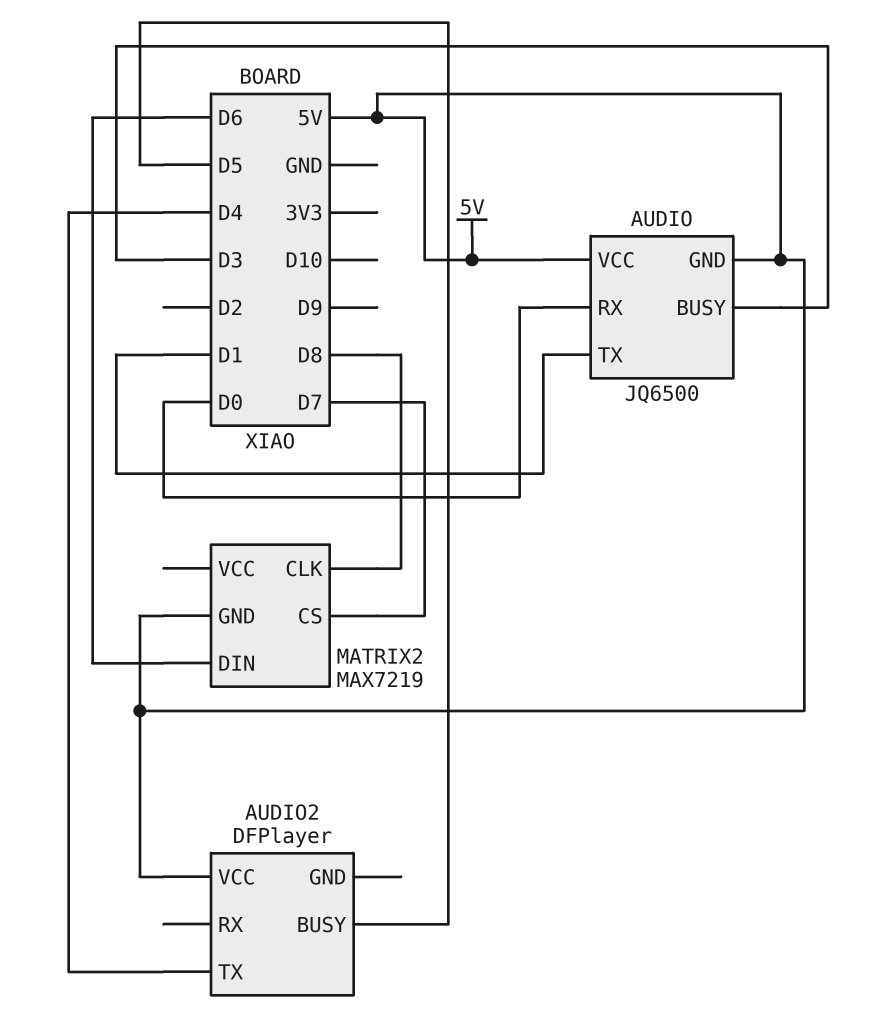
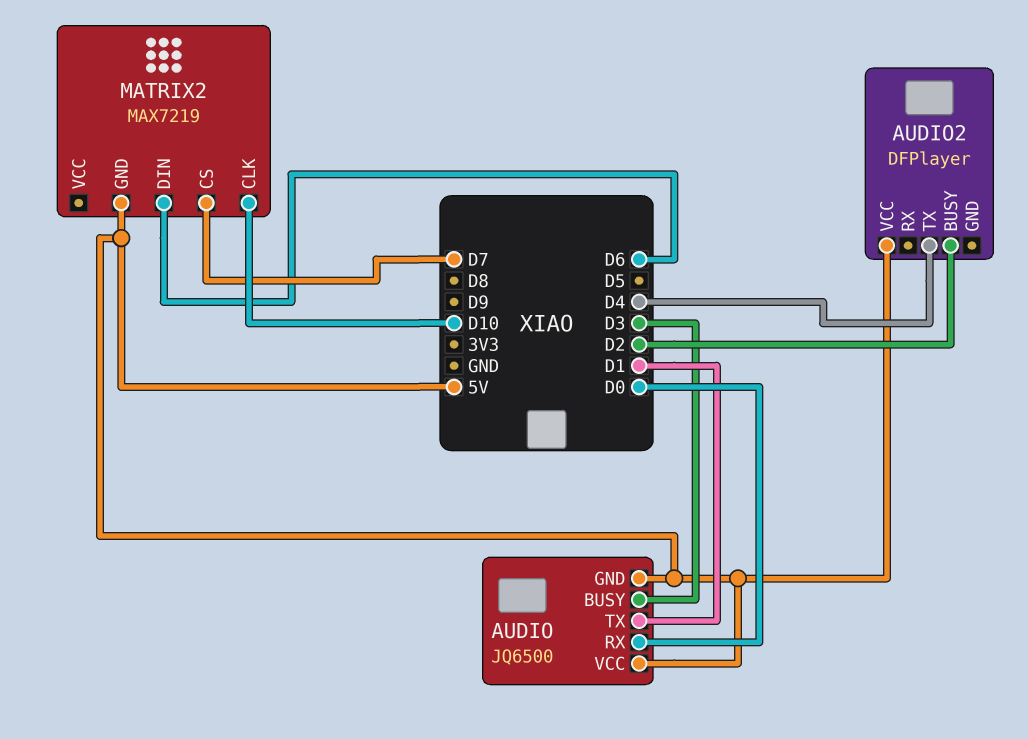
AUDIO2 pin BUSY: D5 -> D2
MATRIX2 pin CLK: D8 -> D10

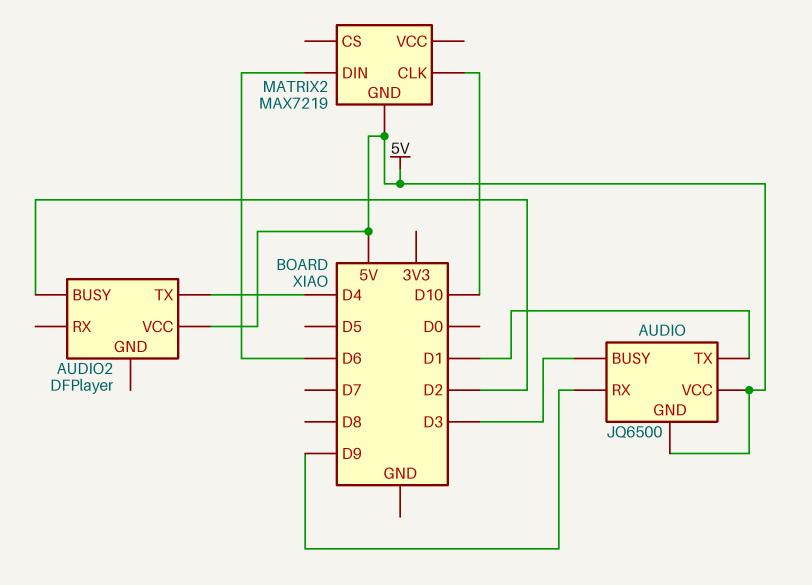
AUDIO pin RX: D0 -> D9
MATRIX2 pin CS: D7 -> none

